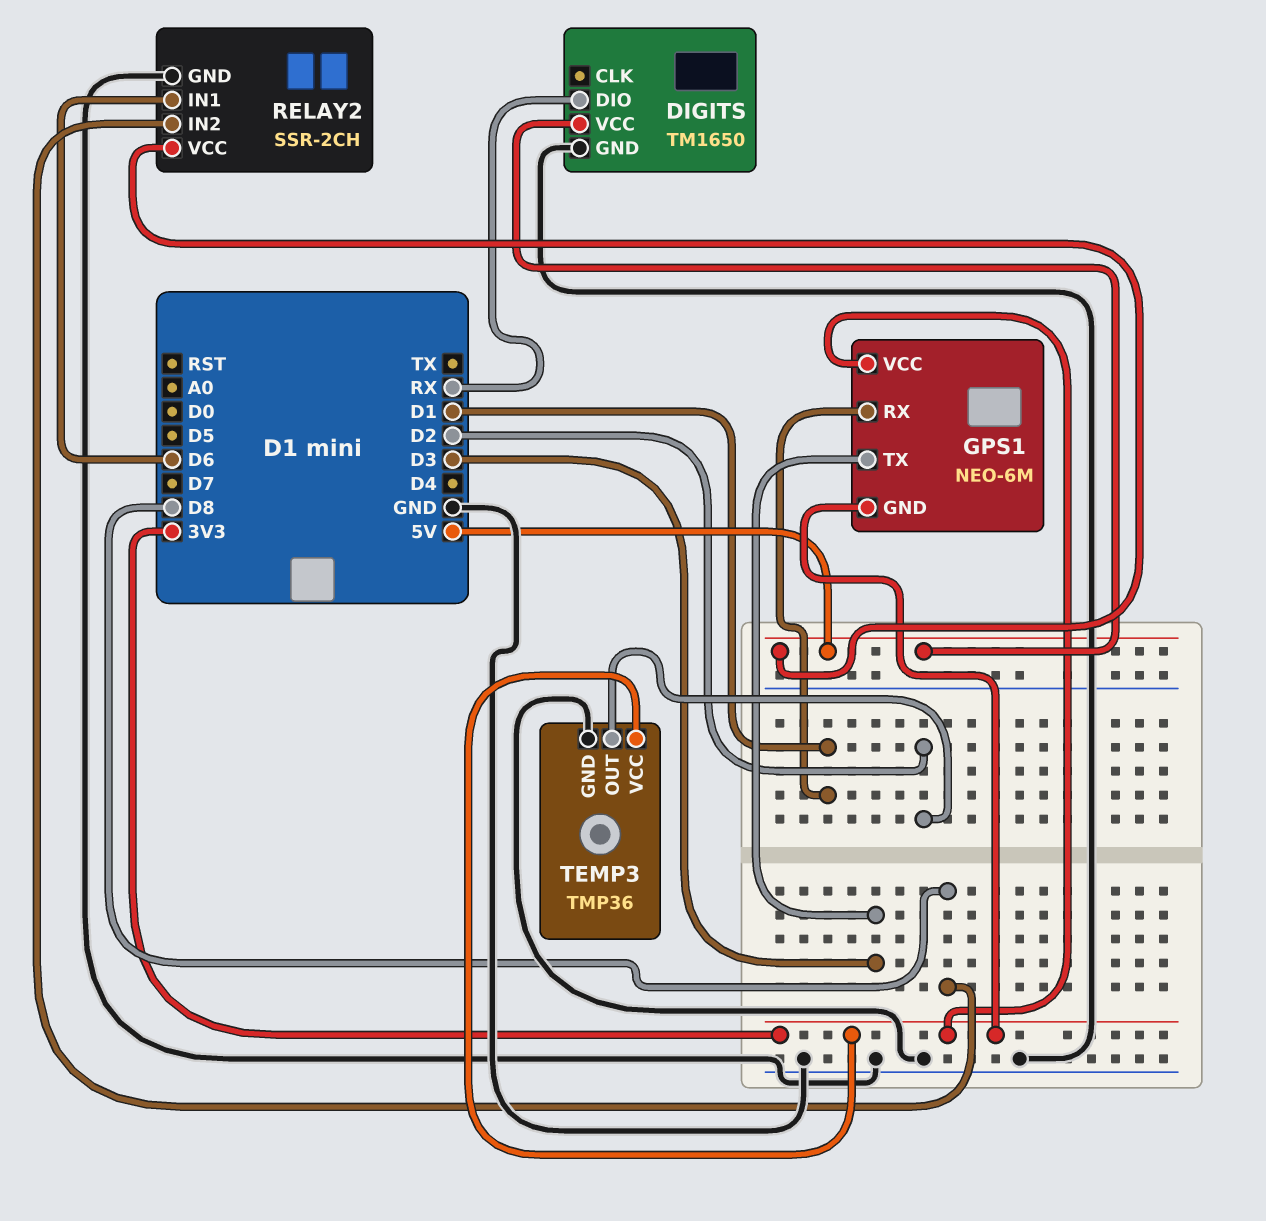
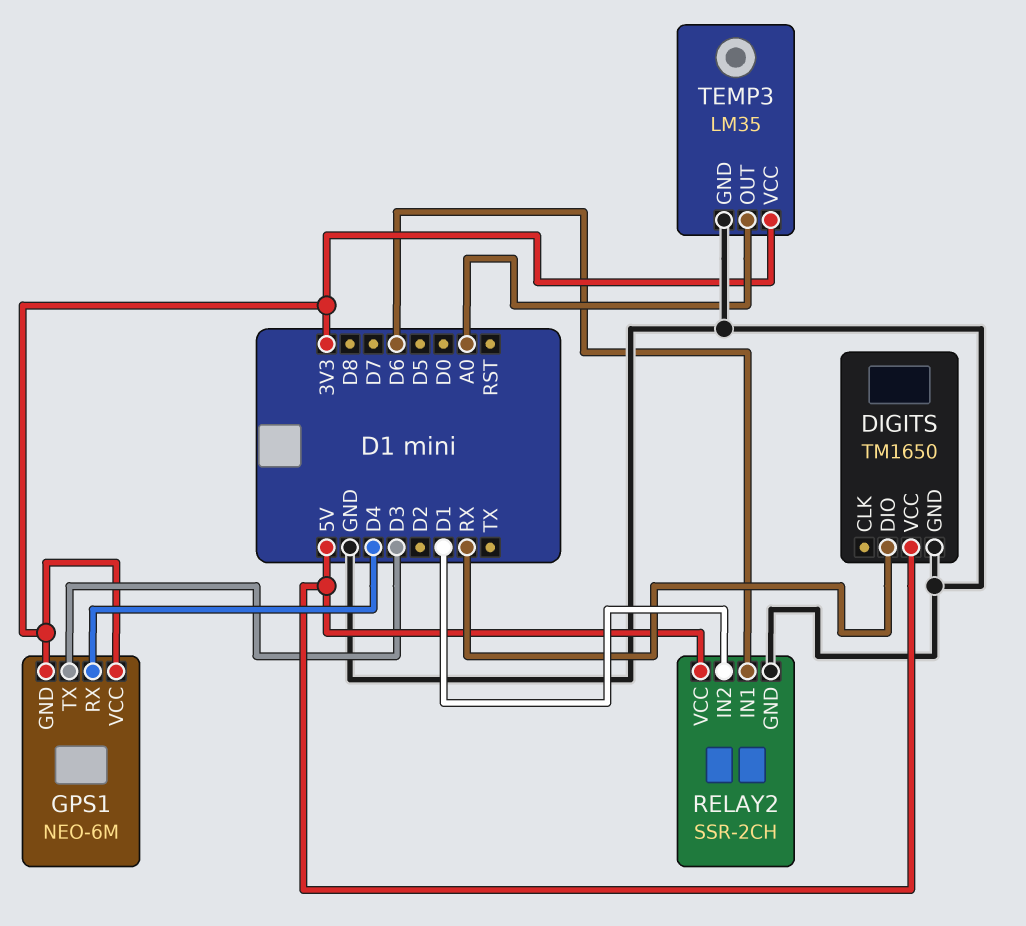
GPS1 pin RX: D1 -> D4
RELAY2 pin IN2: D8 -> D1
TEMP3: TMP36 -> LM35
TEMP3 pin OUT: D2 -> A0

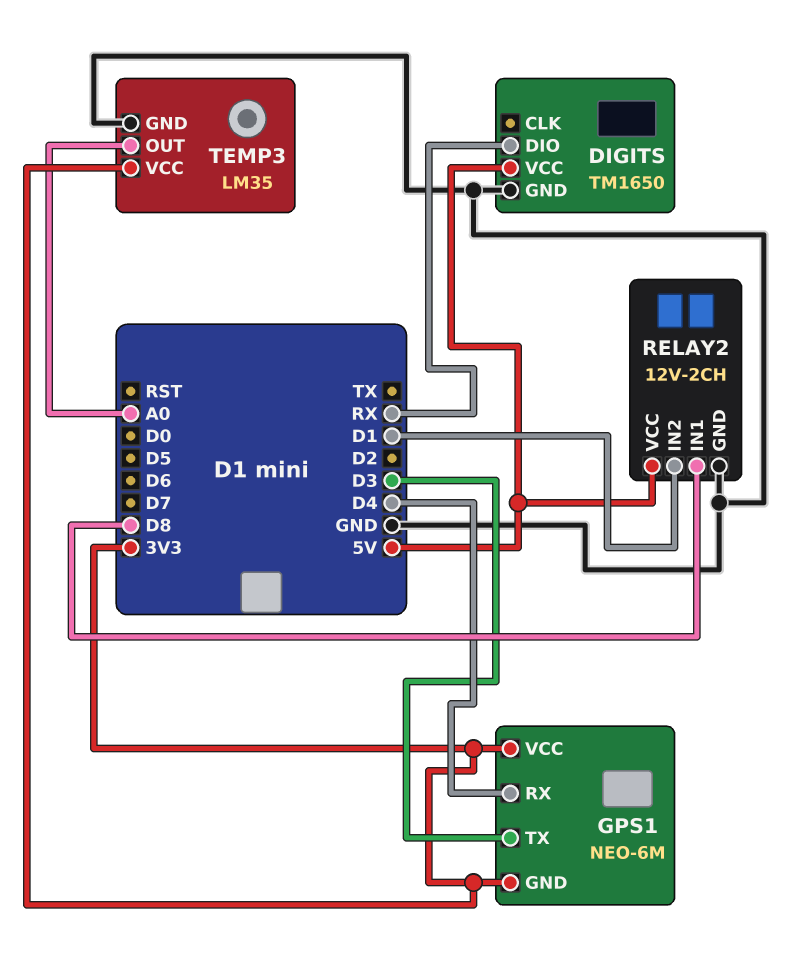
RELAY2: SSR-2CH -> 12V-2CH
RELAY2 pin IN1: D6 -> D8

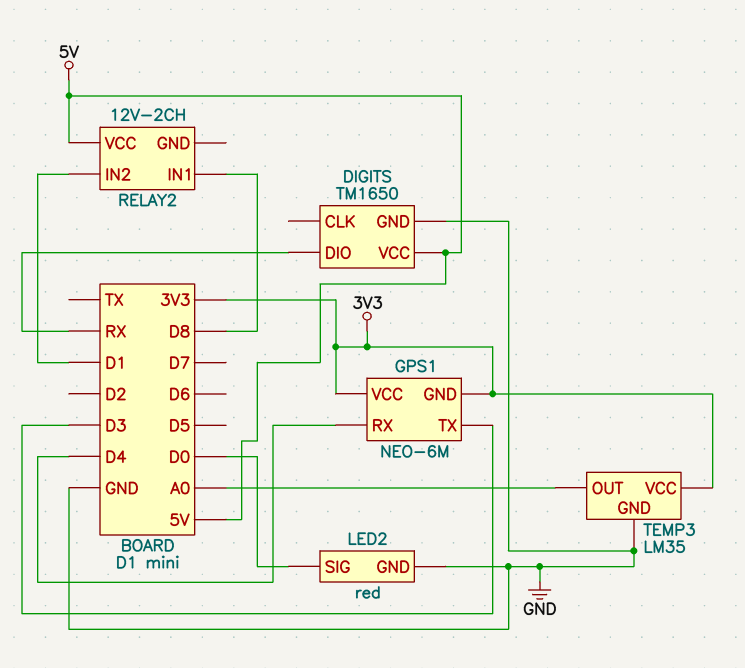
LED2: none -> red
LED2 pin GND: none -> GND
LED2 pin SIG: none -> D0
RELAY2 pin GND: GND -> none

